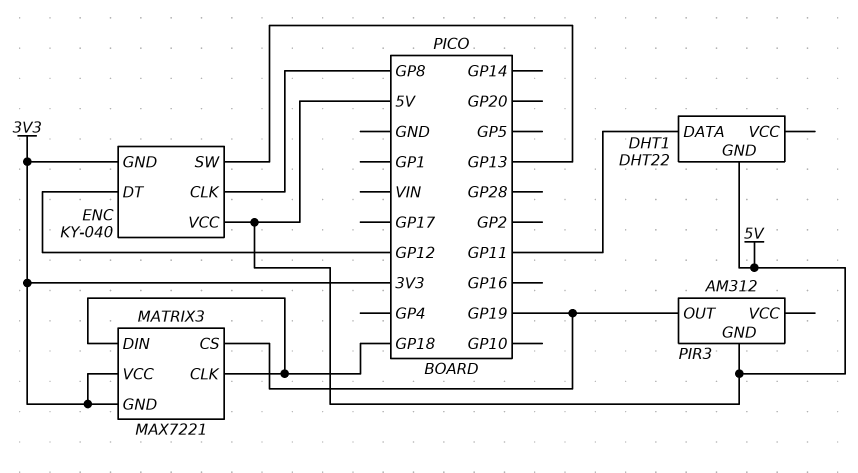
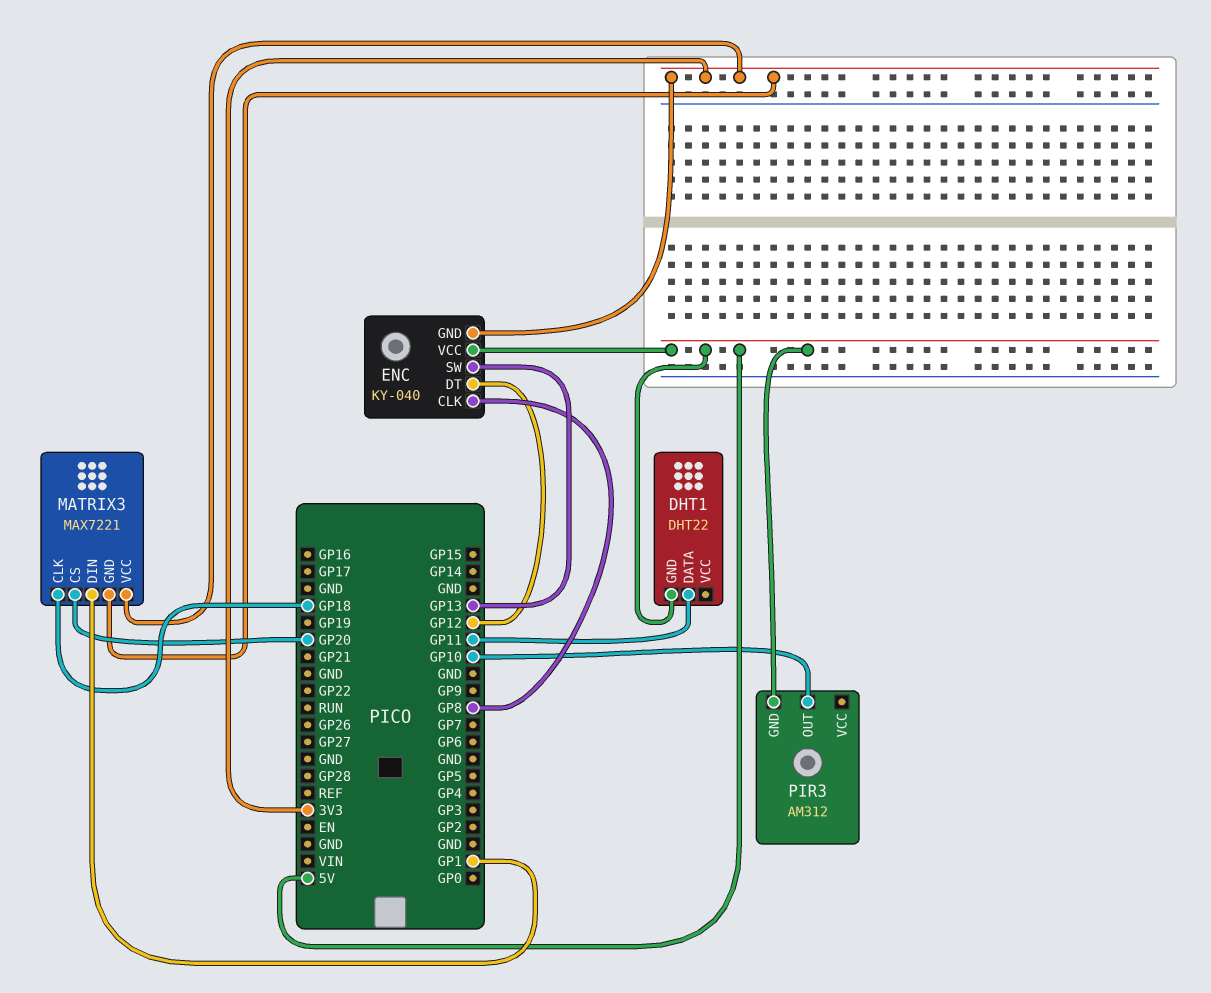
MATRIX3 pin CS: GP19 -> GP20
MATRIX3 pin DIN: GP18 -> GP1
PIR3 pin OUT: GP19 -> GP10

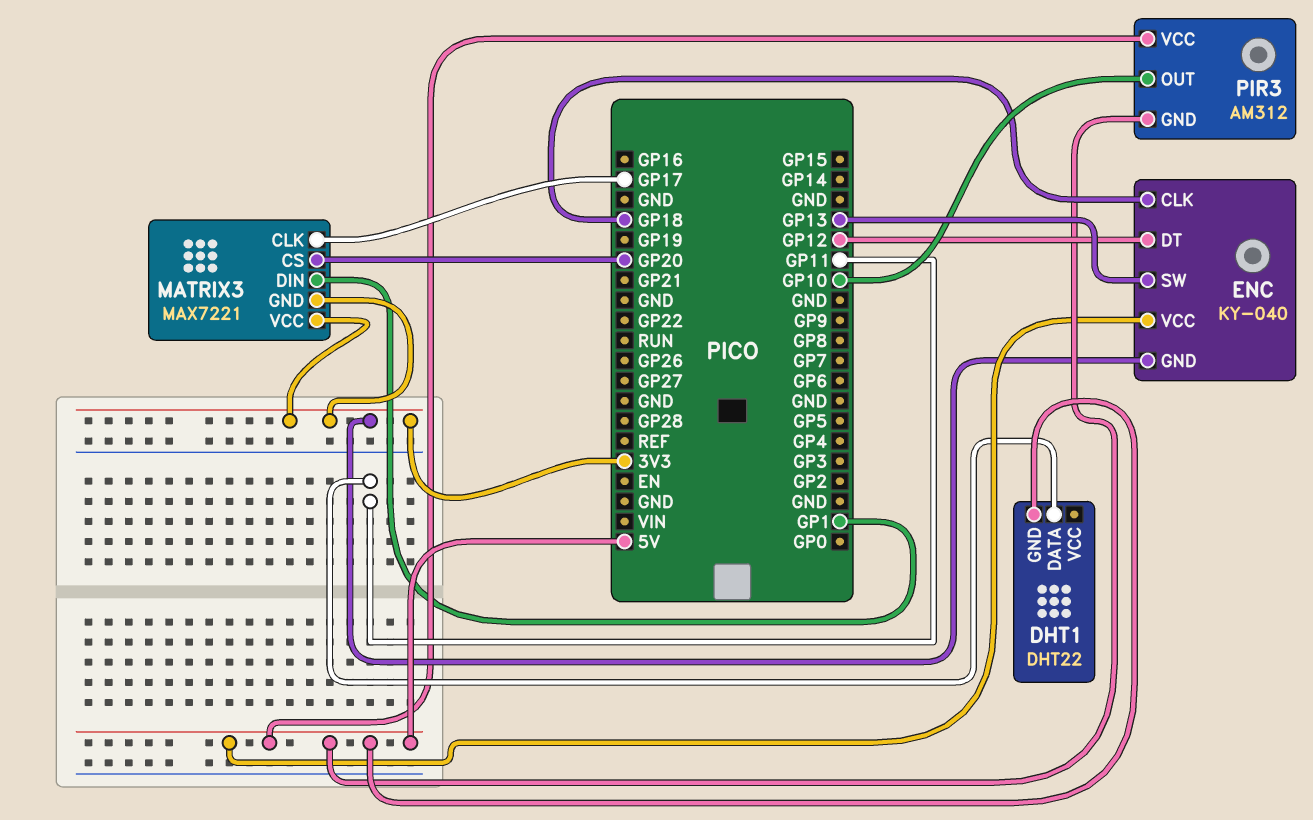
ENC pin CLK: GP8 -> GP18
MATRIX3 pin CLK: GP18 -> GP17
PIR3 pin VCC: none -> 5V

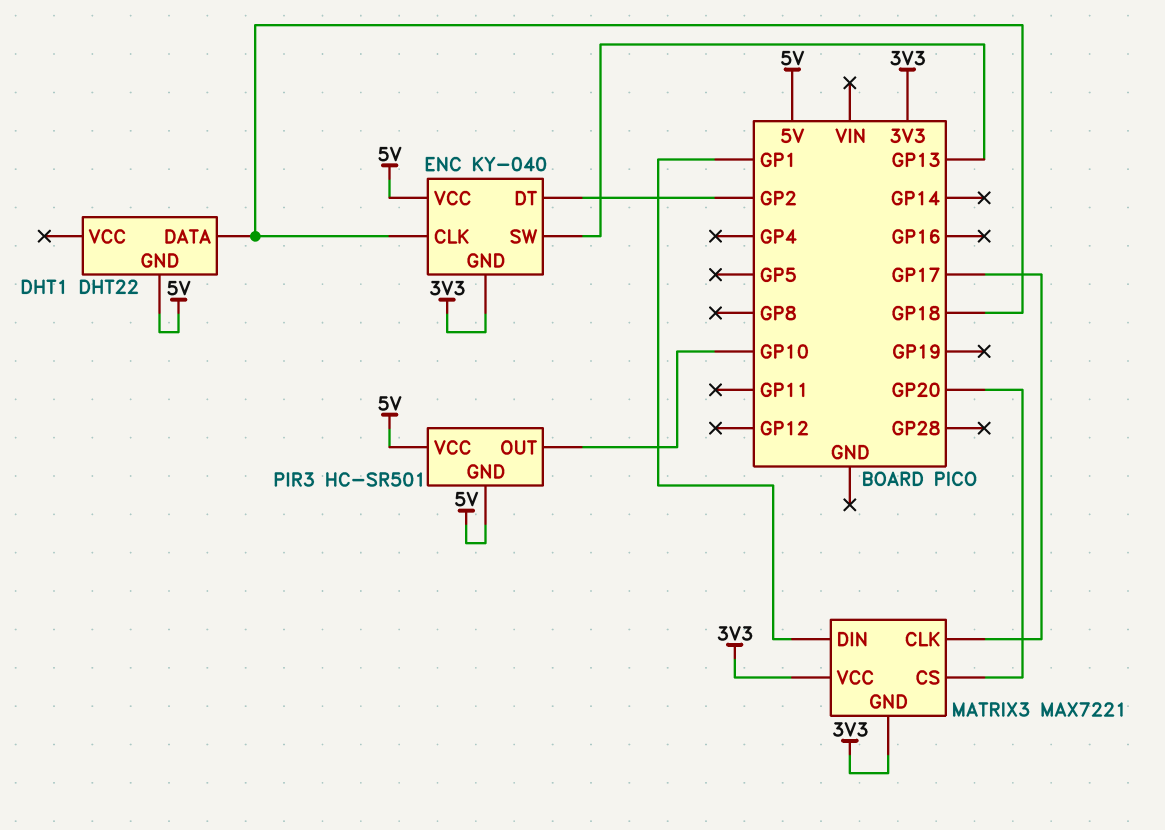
DHT1 pin DATA: GP11 -> GP18
ENC pin DT: GP12 -> GP2
PIR3: AM312 -> HC-SR501

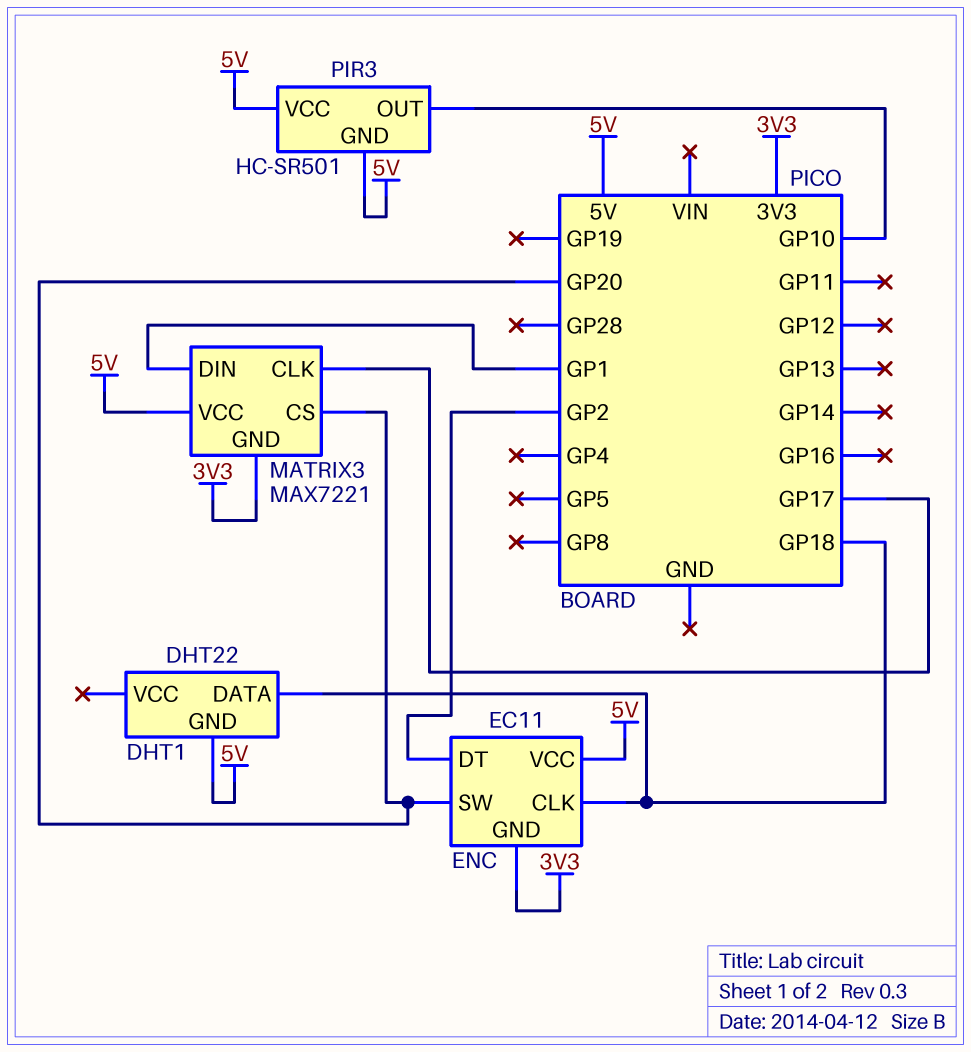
ENC: KY-040 -> EC11
ENC pin SW: GP13 -> GP20
MATRIX3 pin VCC: 3V3 -> 5V

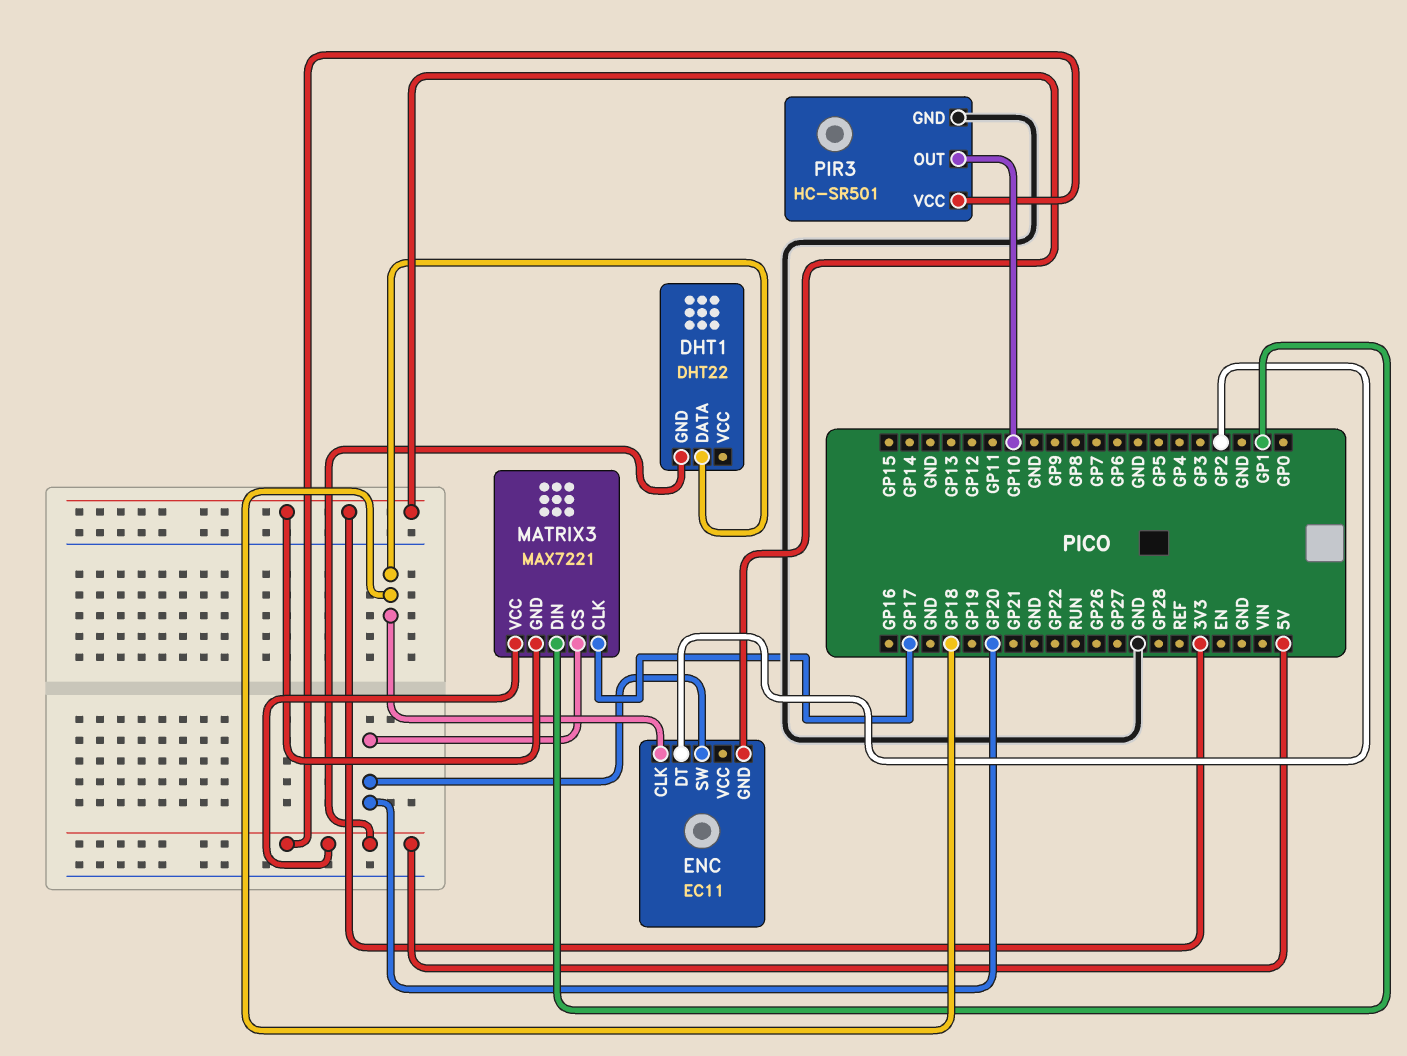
ENC pin VCC: 5V -> none
PIR3 pin GND: 5V -> GND

